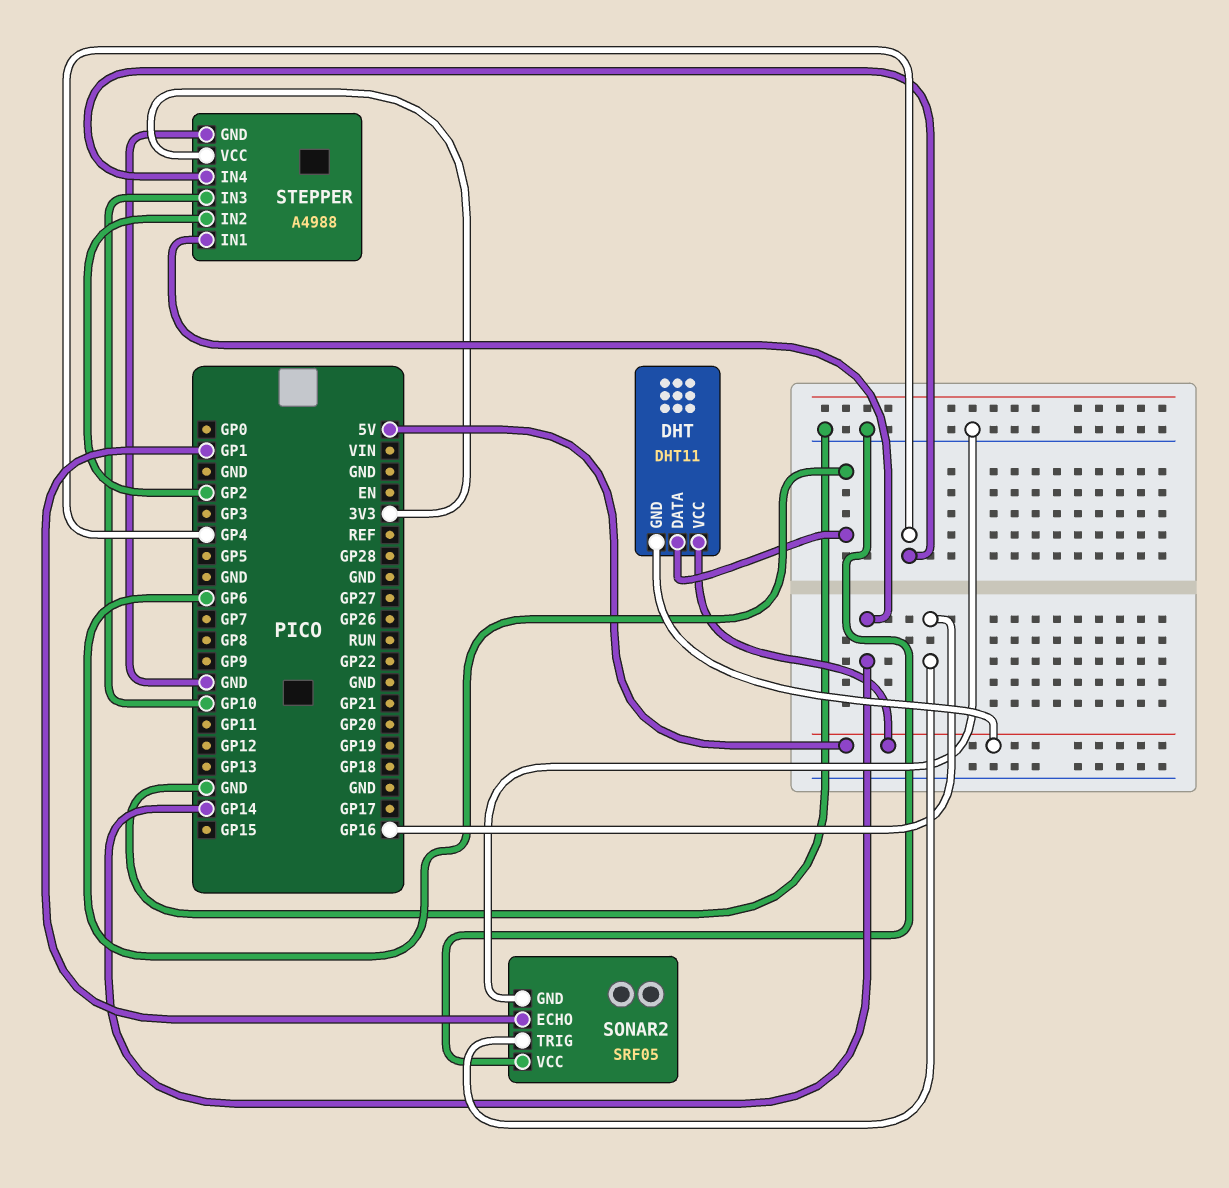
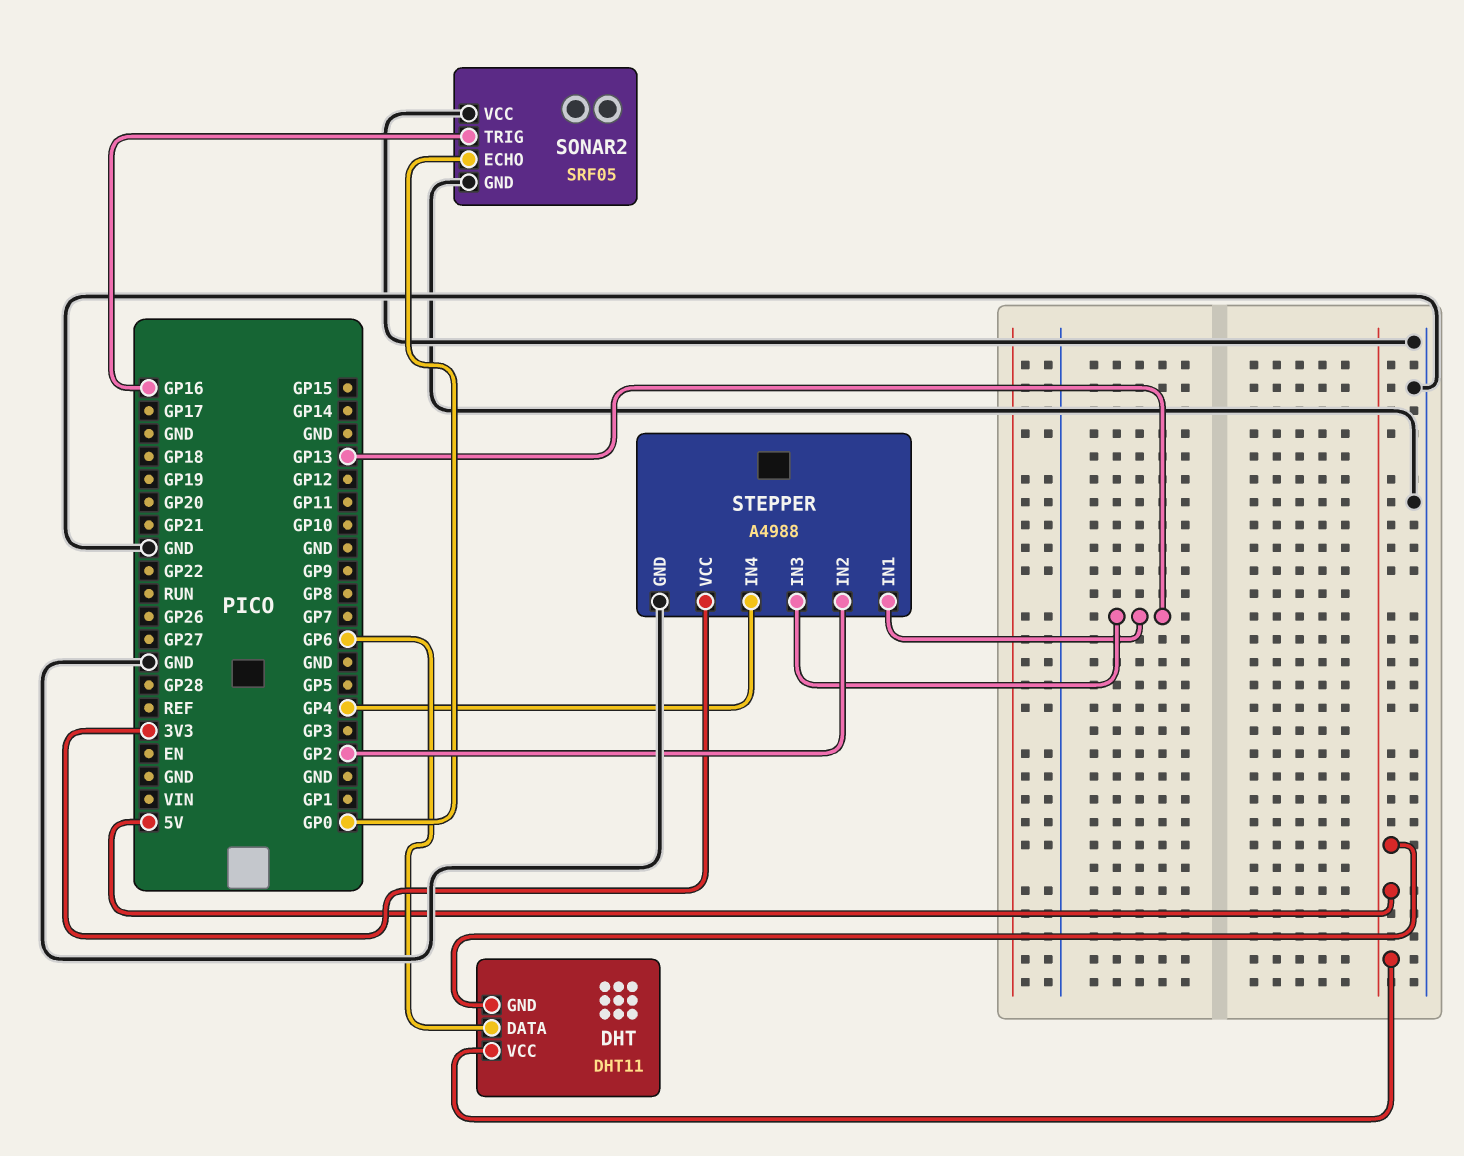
SONAR2 pin ECHO: GP1 -> GP0
STEPPER pin IN1: GP14 -> GP13
STEPPER pin IN3: GP10 -> GP13

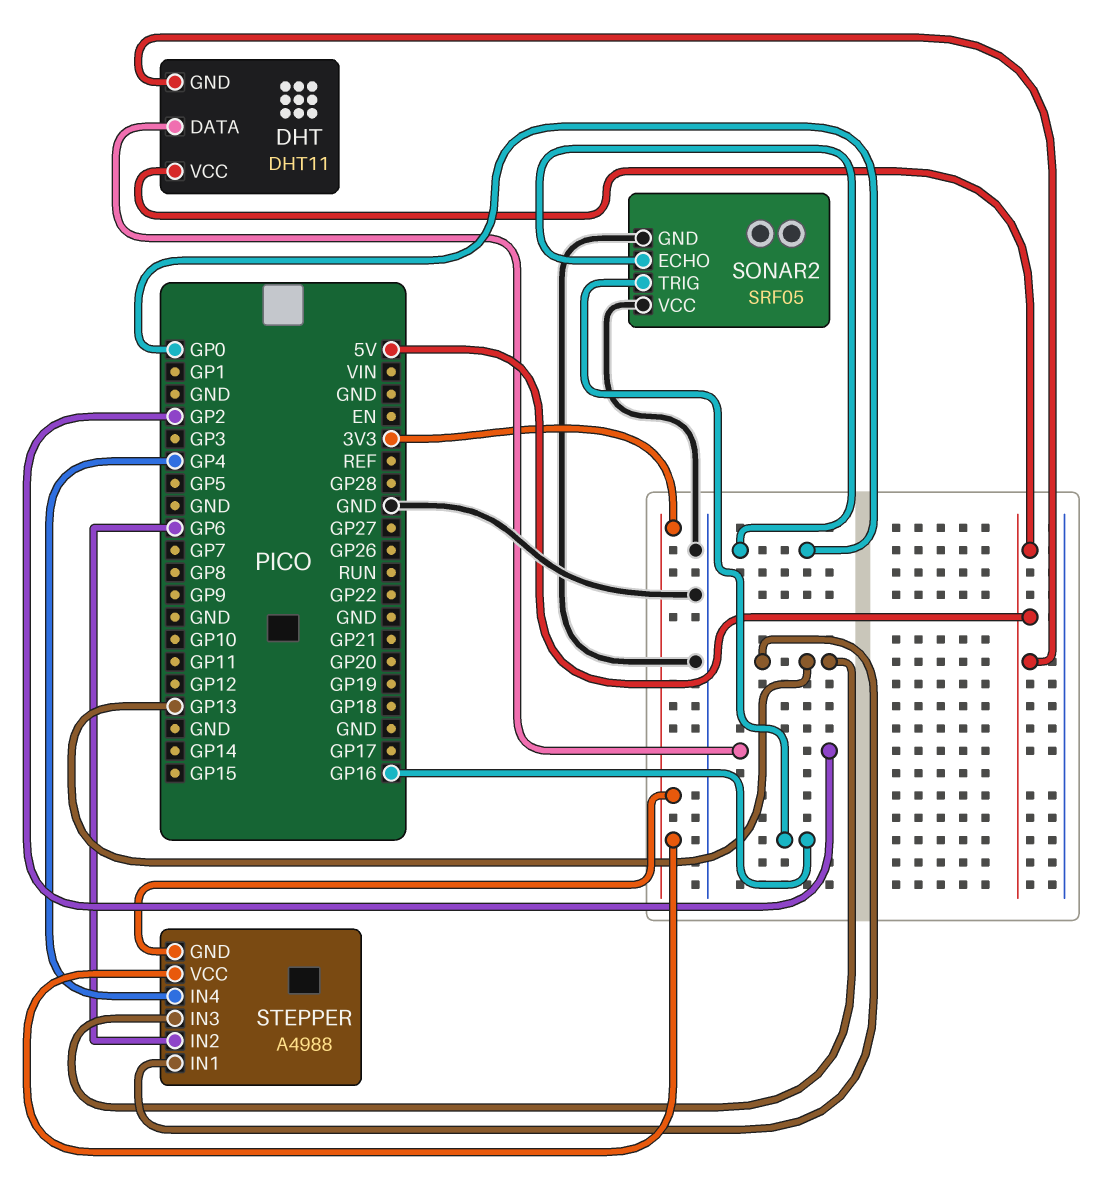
DHT pin DATA: GP6 -> GP2
STEPPER pin GND: GND -> 3V3
STEPPER pin IN2: GP2 -> GP6

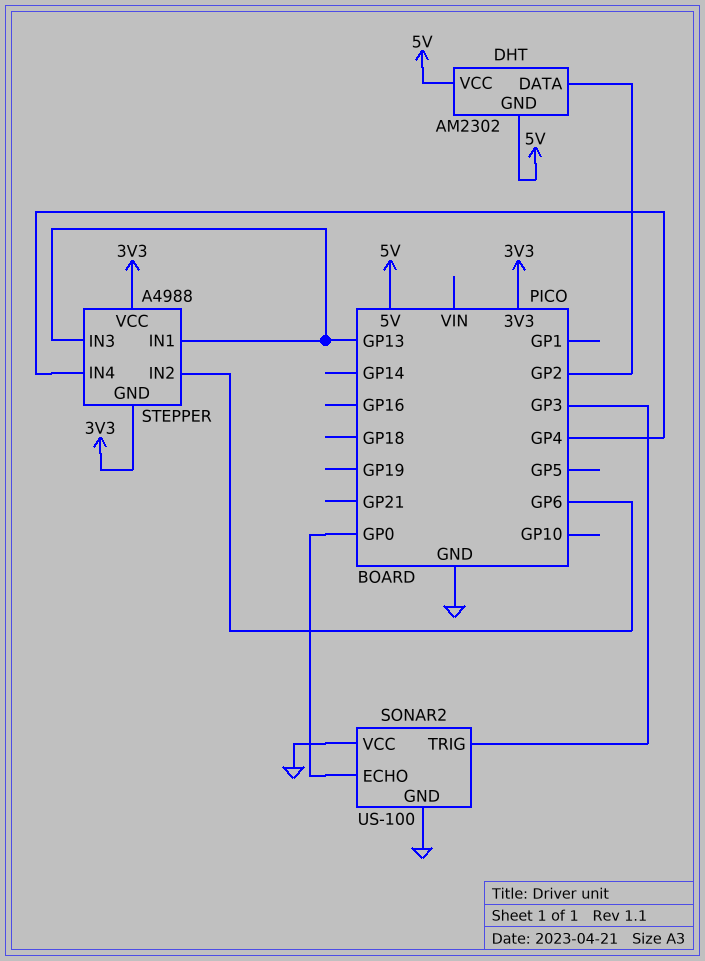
DHT: DHT11 -> AM2302
SONAR2: SRF05 -> US-100
SONAR2 pin TRIG: GP16 -> GP3

